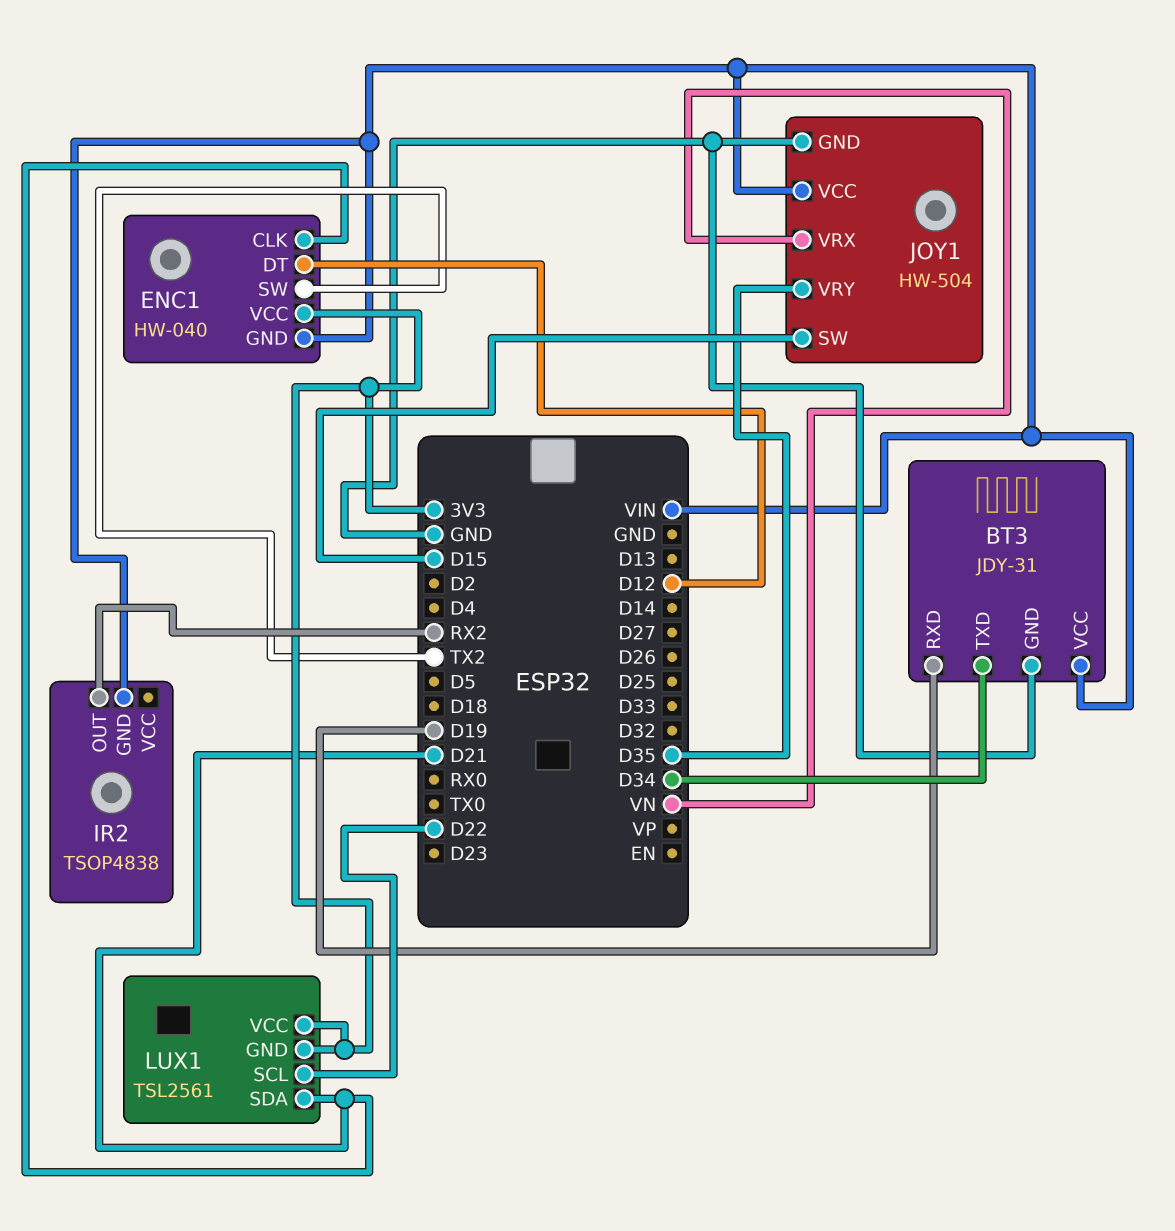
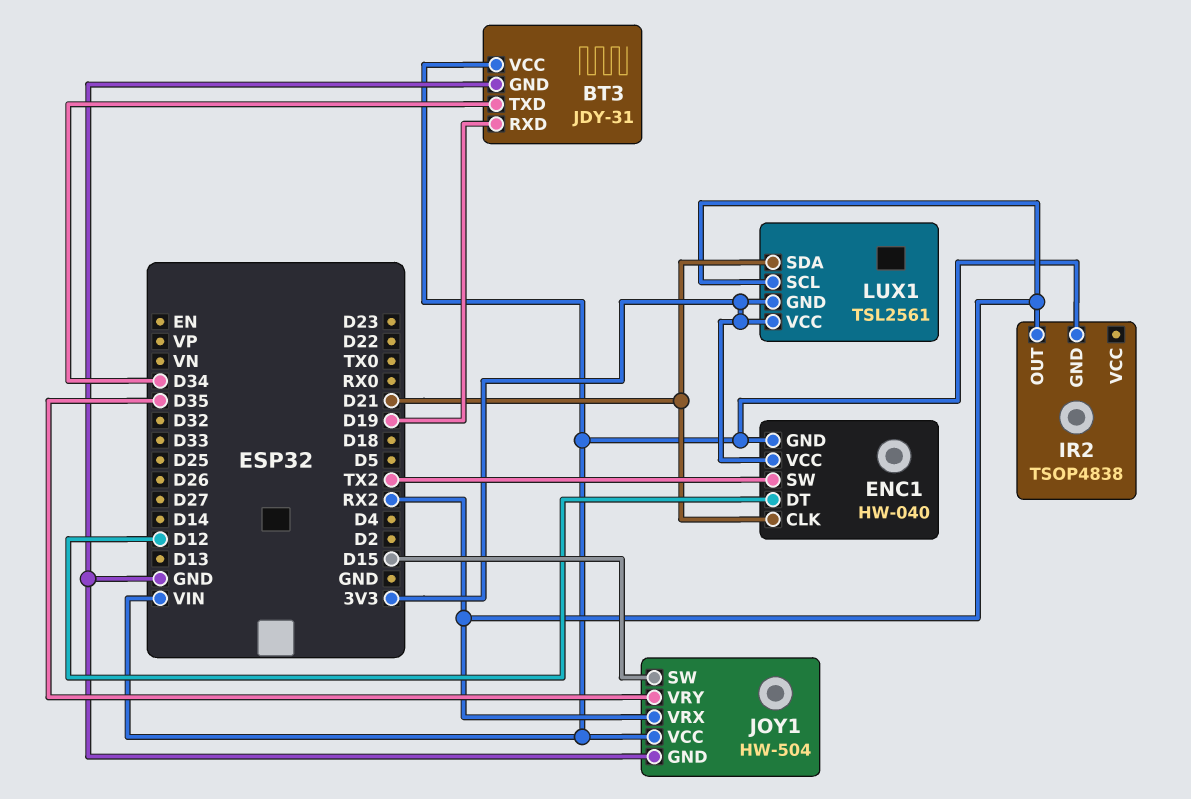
JOY1 pin VRX: VN -> RX2
LUX1 pin SCL: D22 -> RX2

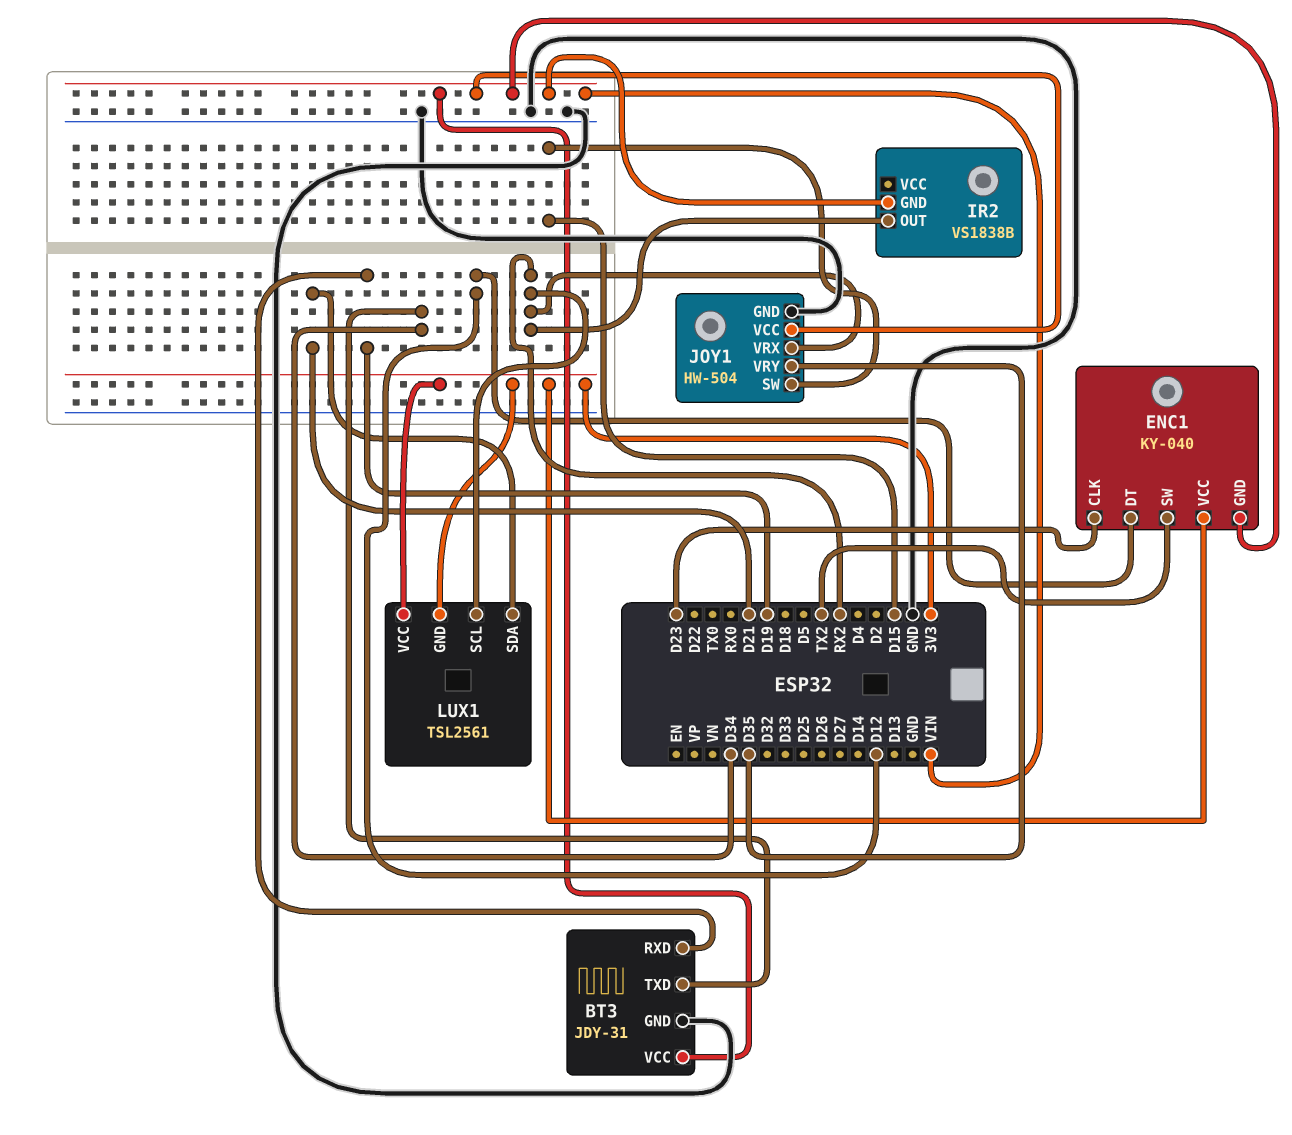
ENC1: HW-040 -> KY-040
ENC1 pin CLK: D21 -> D23
IR2: TSOP4838 -> VS1838B

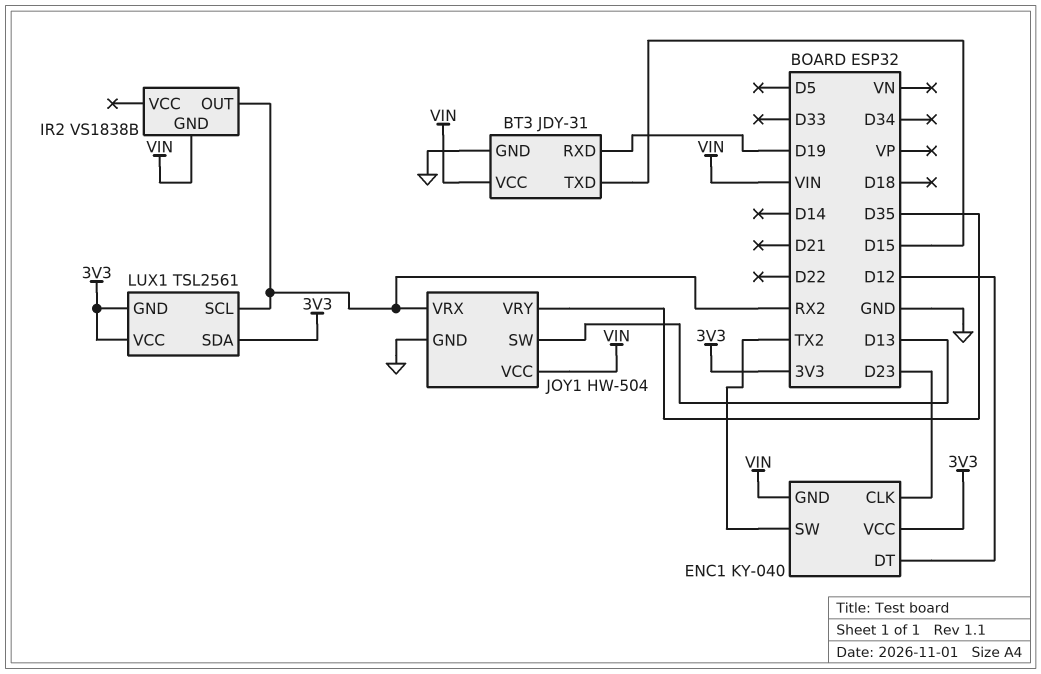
BT3 pin TXD: D34 -> D15
JOY1 pin SW: D15 -> D13
LUX1 pin SDA: D21 -> 3V3

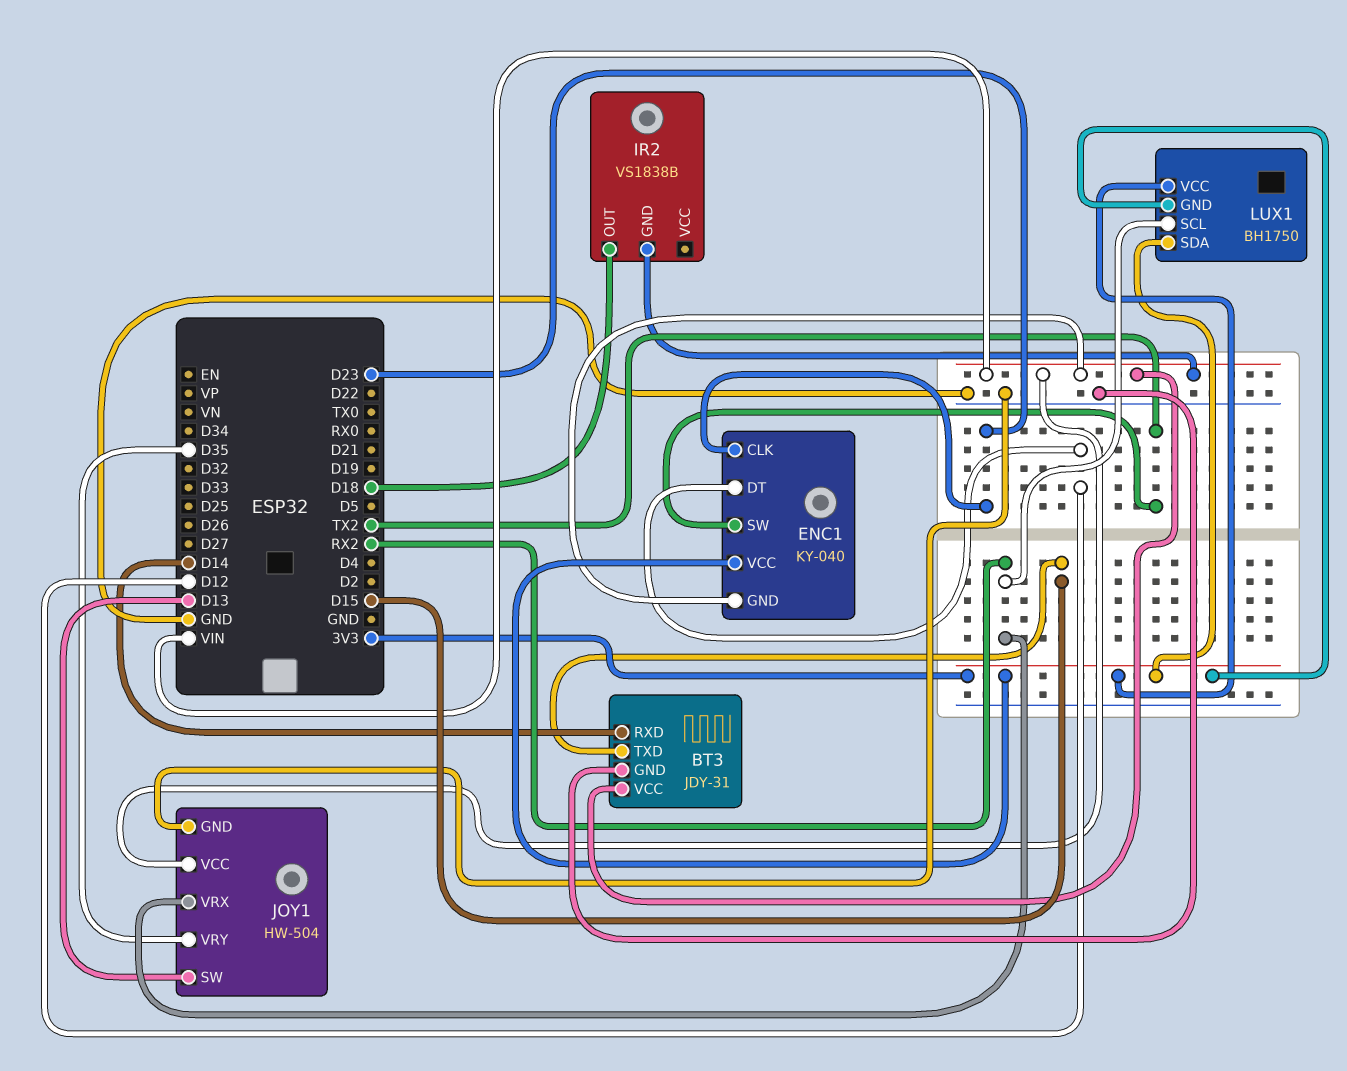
BT3 pin RXD: D19 -> D14
IR2 pin OUT: RX2 -> D18
LUX1: TSL2561 -> BH1750

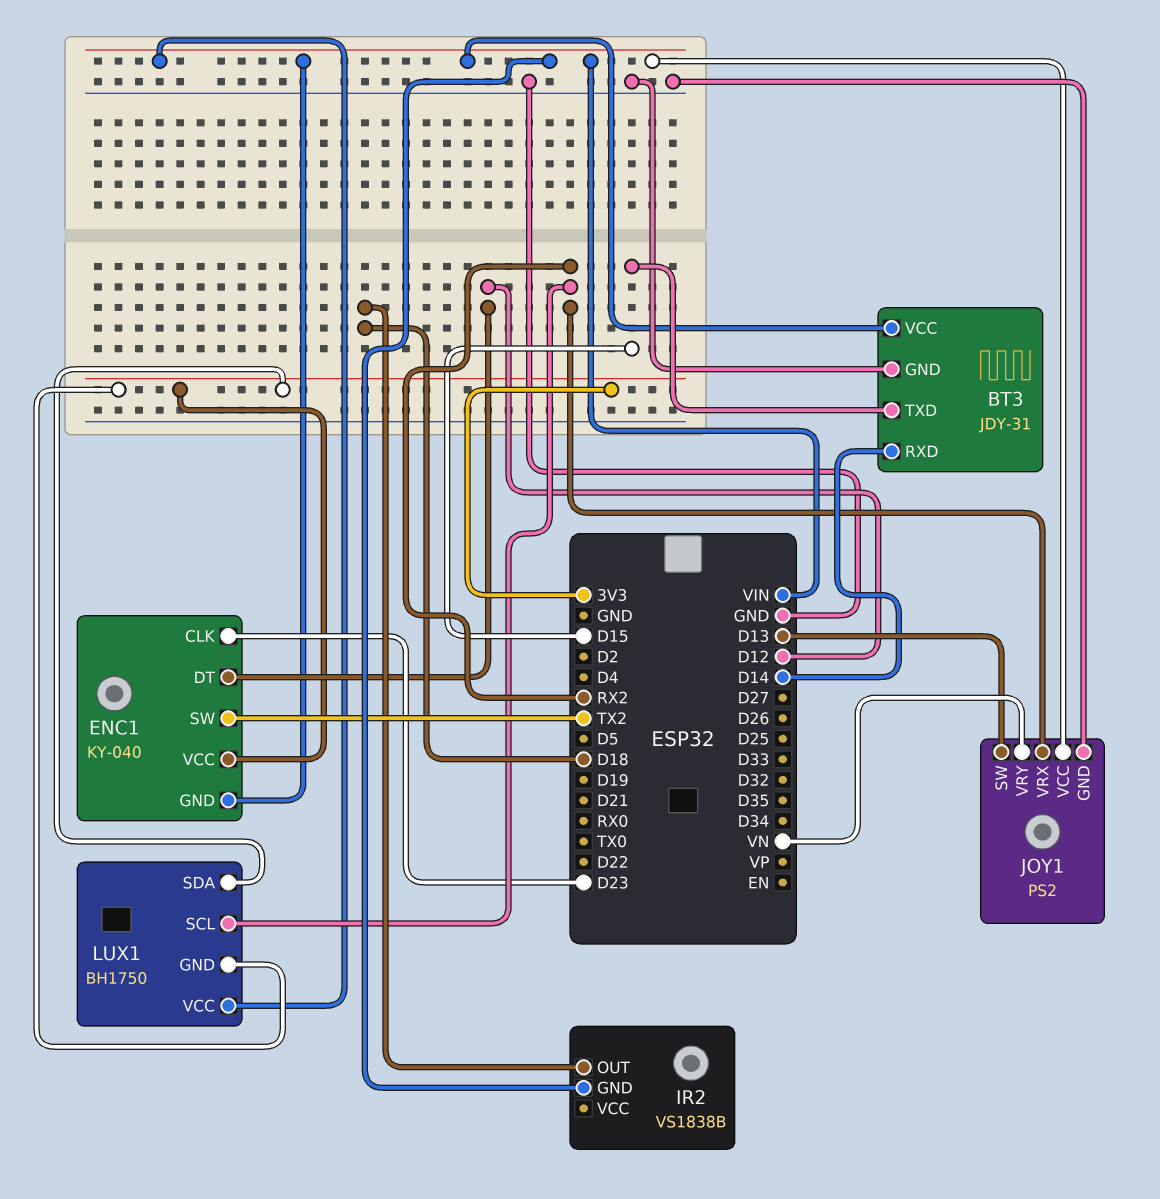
JOY1: HW-504 -> PS2
JOY1 pin VRY: D35 -> VN
LUX1 pin VCC: 3V3 -> VIN

